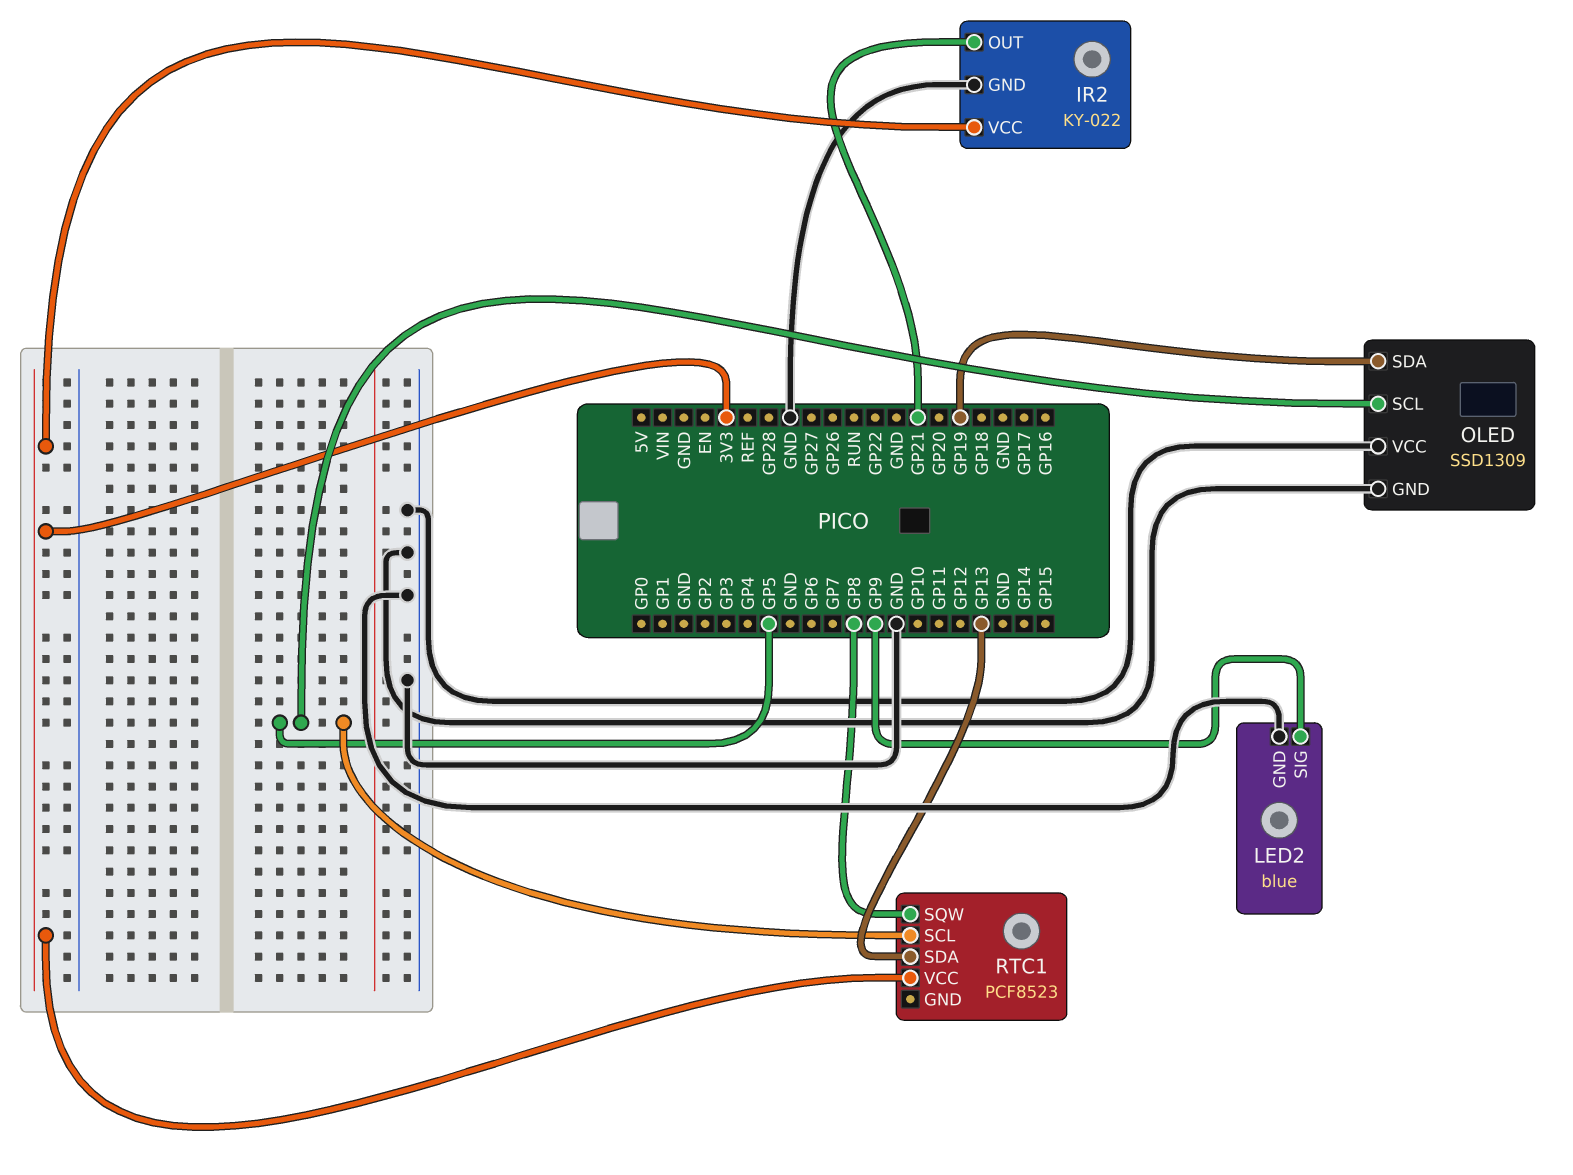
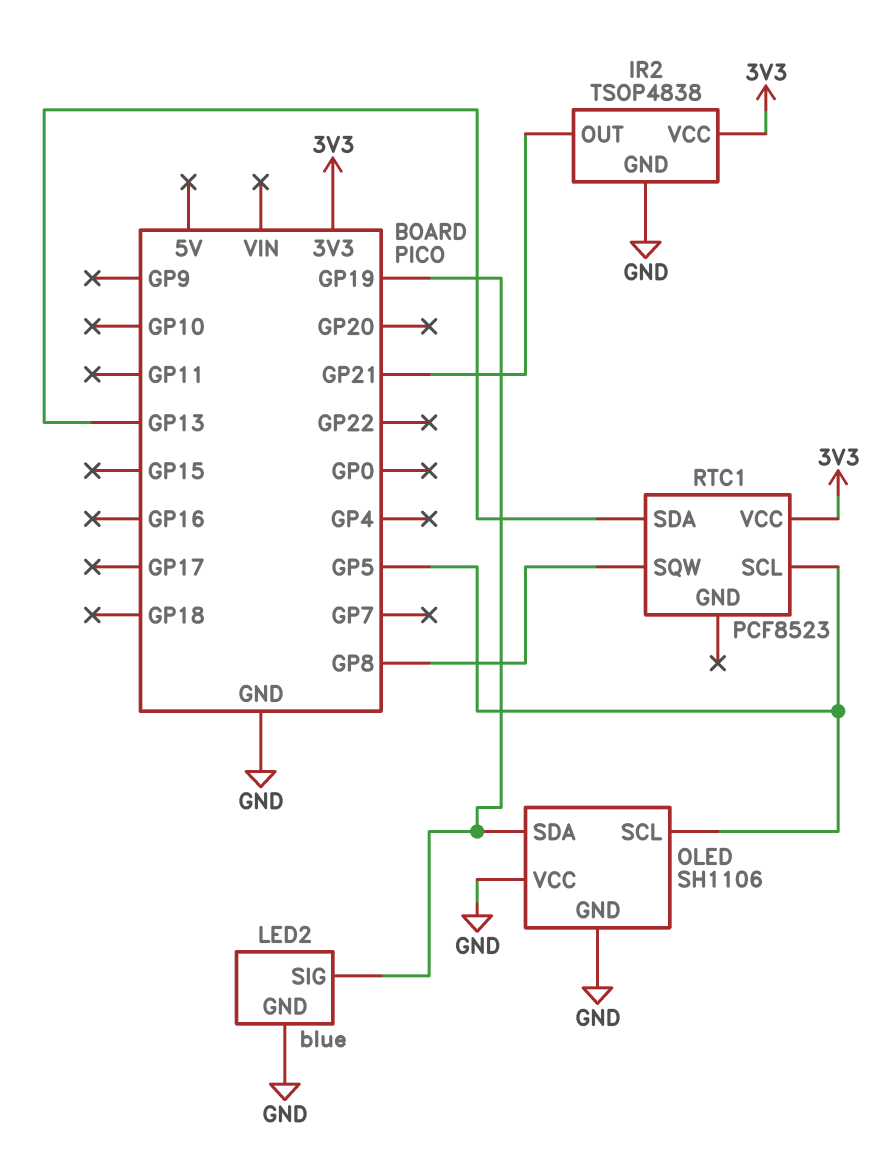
IR2: KY-022 -> TSOP4838
LED2 pin SIG: GP9 -> GP19
OLED: SSD1309 -> SH1106

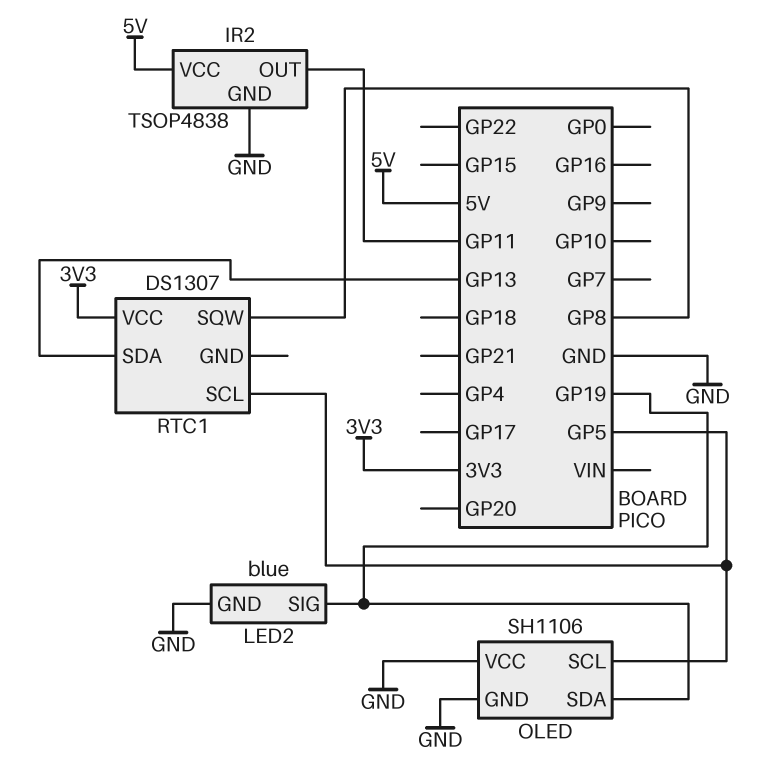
IR2 pin OUT: GP21 -> GP11
IR2 pin VCC: 3V3 -> 5V
RTC1: PCF8523 -> DS1307

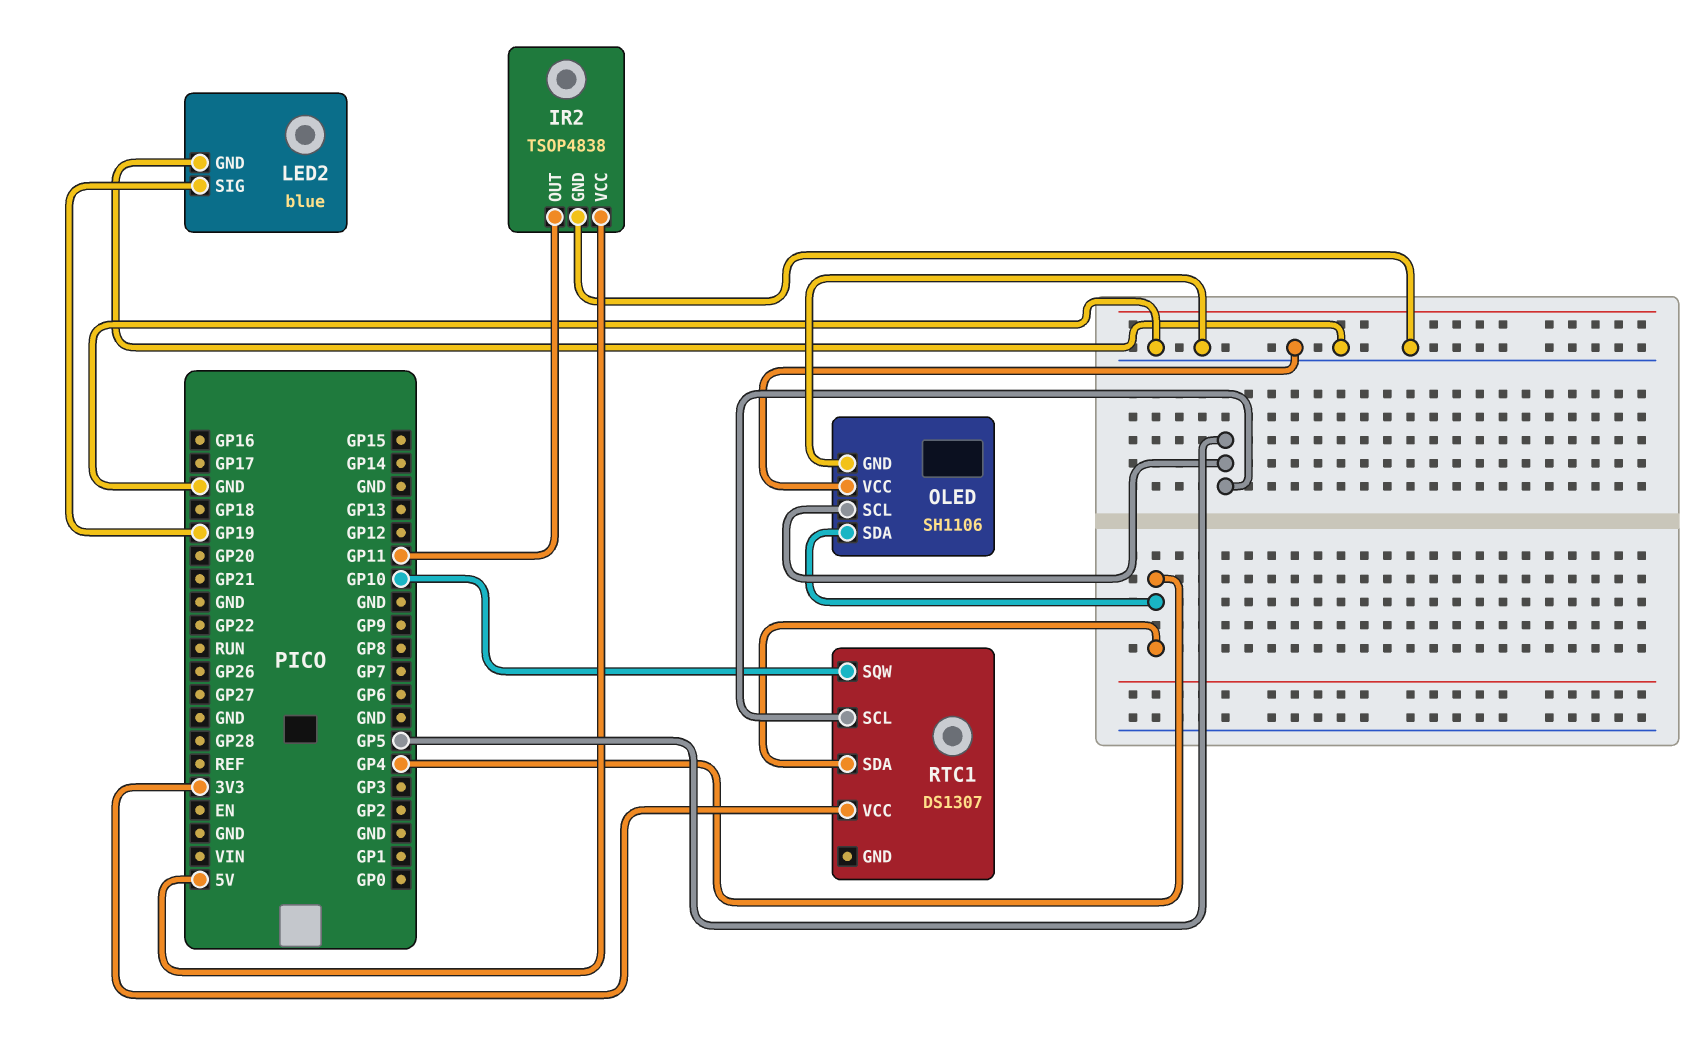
OLED pin SDA: GP19 -> GP4
RTC1 pin SDA: GP13 -> GP4
RTC1 pin SQW: GP8 -> GP10

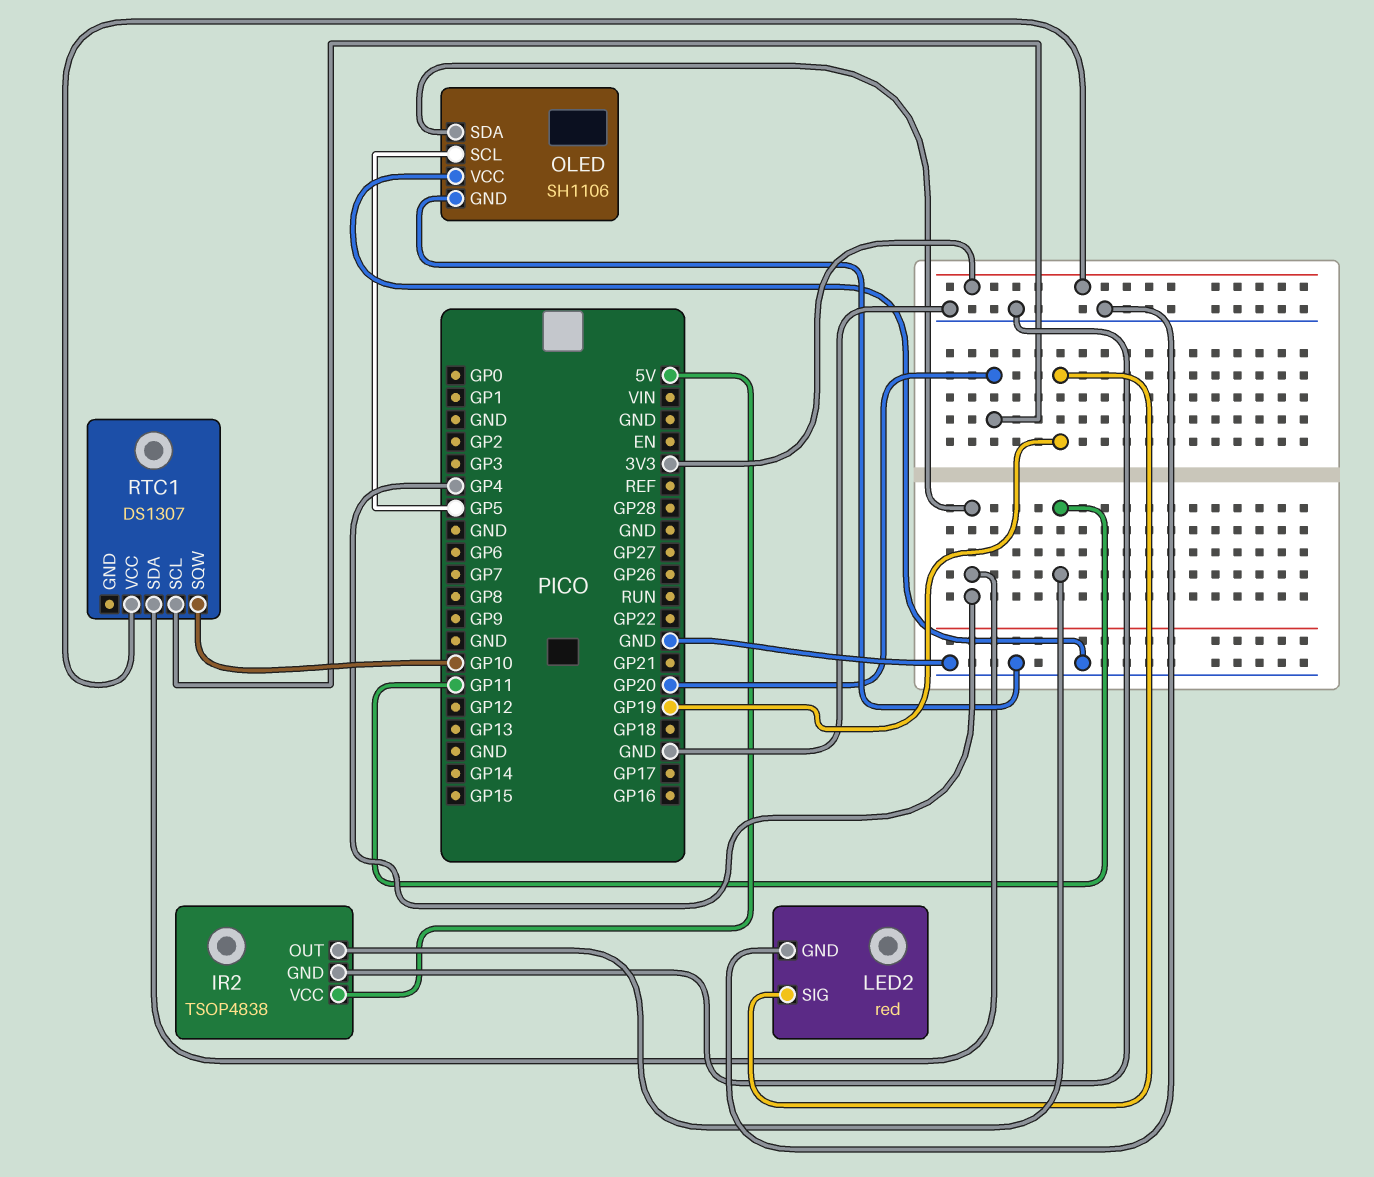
LED2: blue -> red
RTC1 pin SCL: GP5 -> GP20

